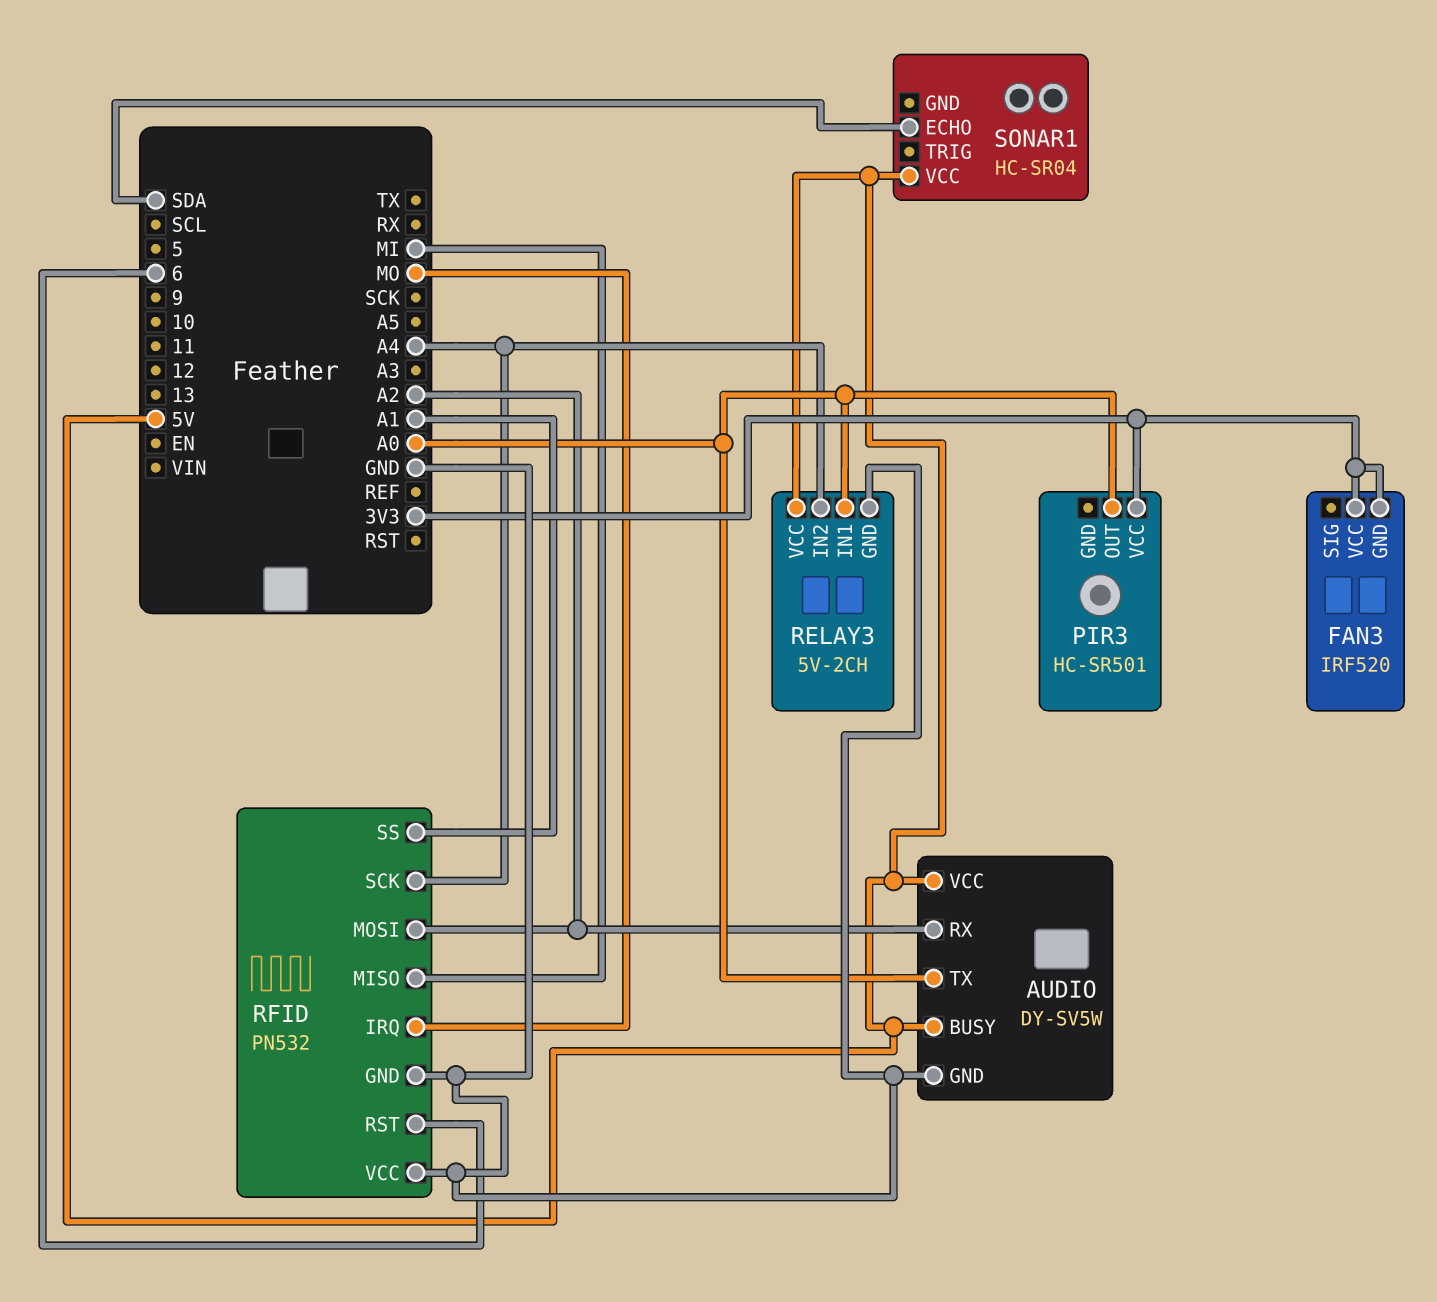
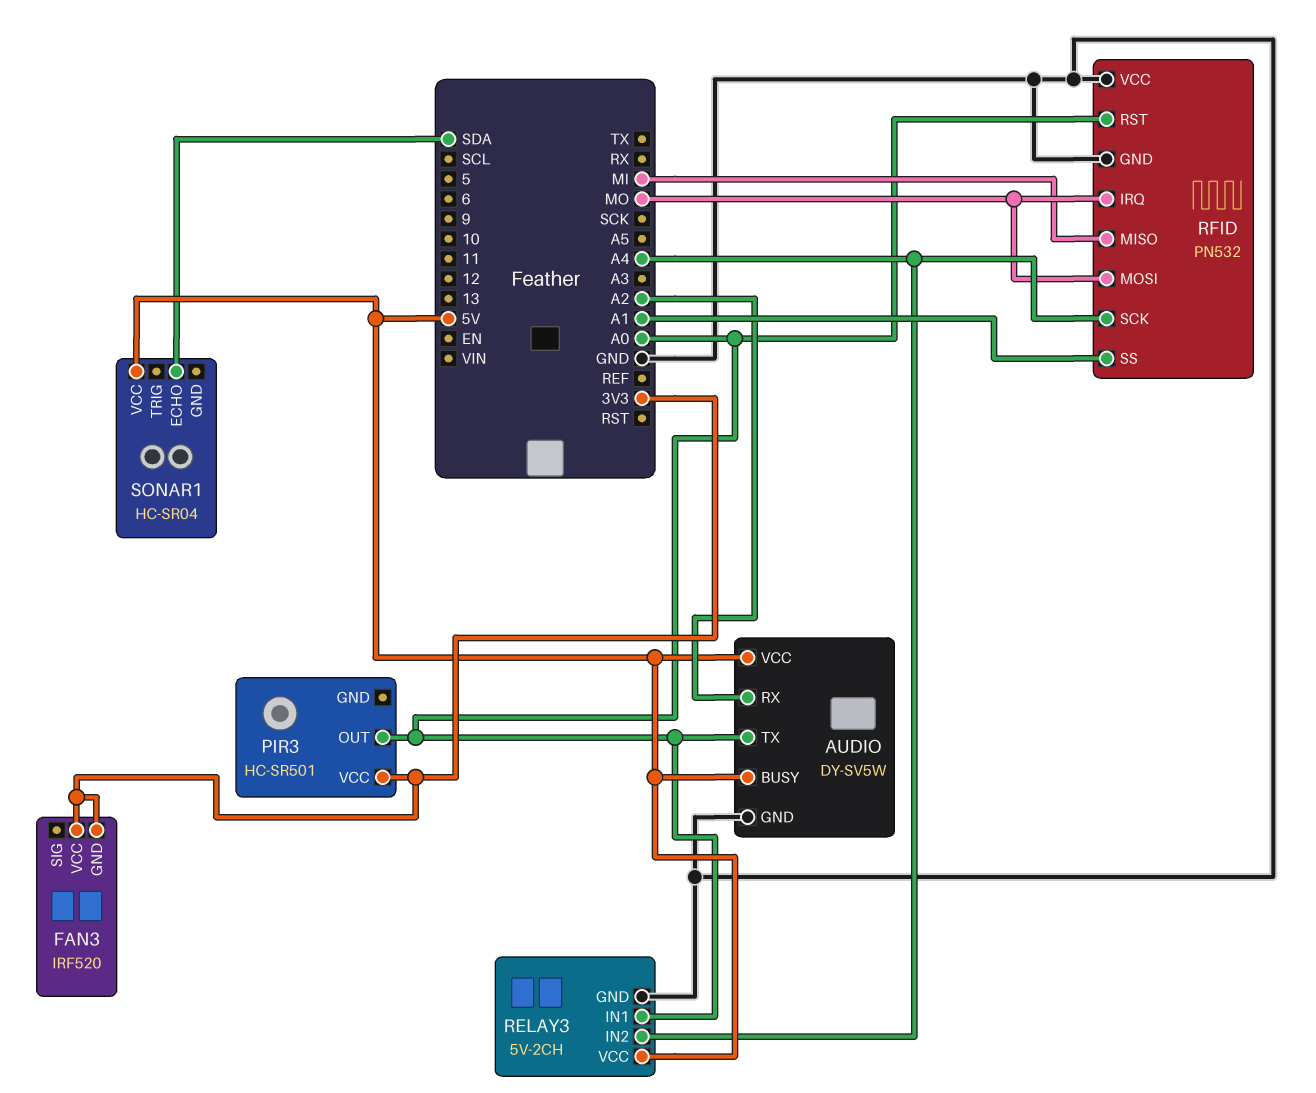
RFID pin MOSI: A2 -> MO
RFID pin RST: 6 -> A0

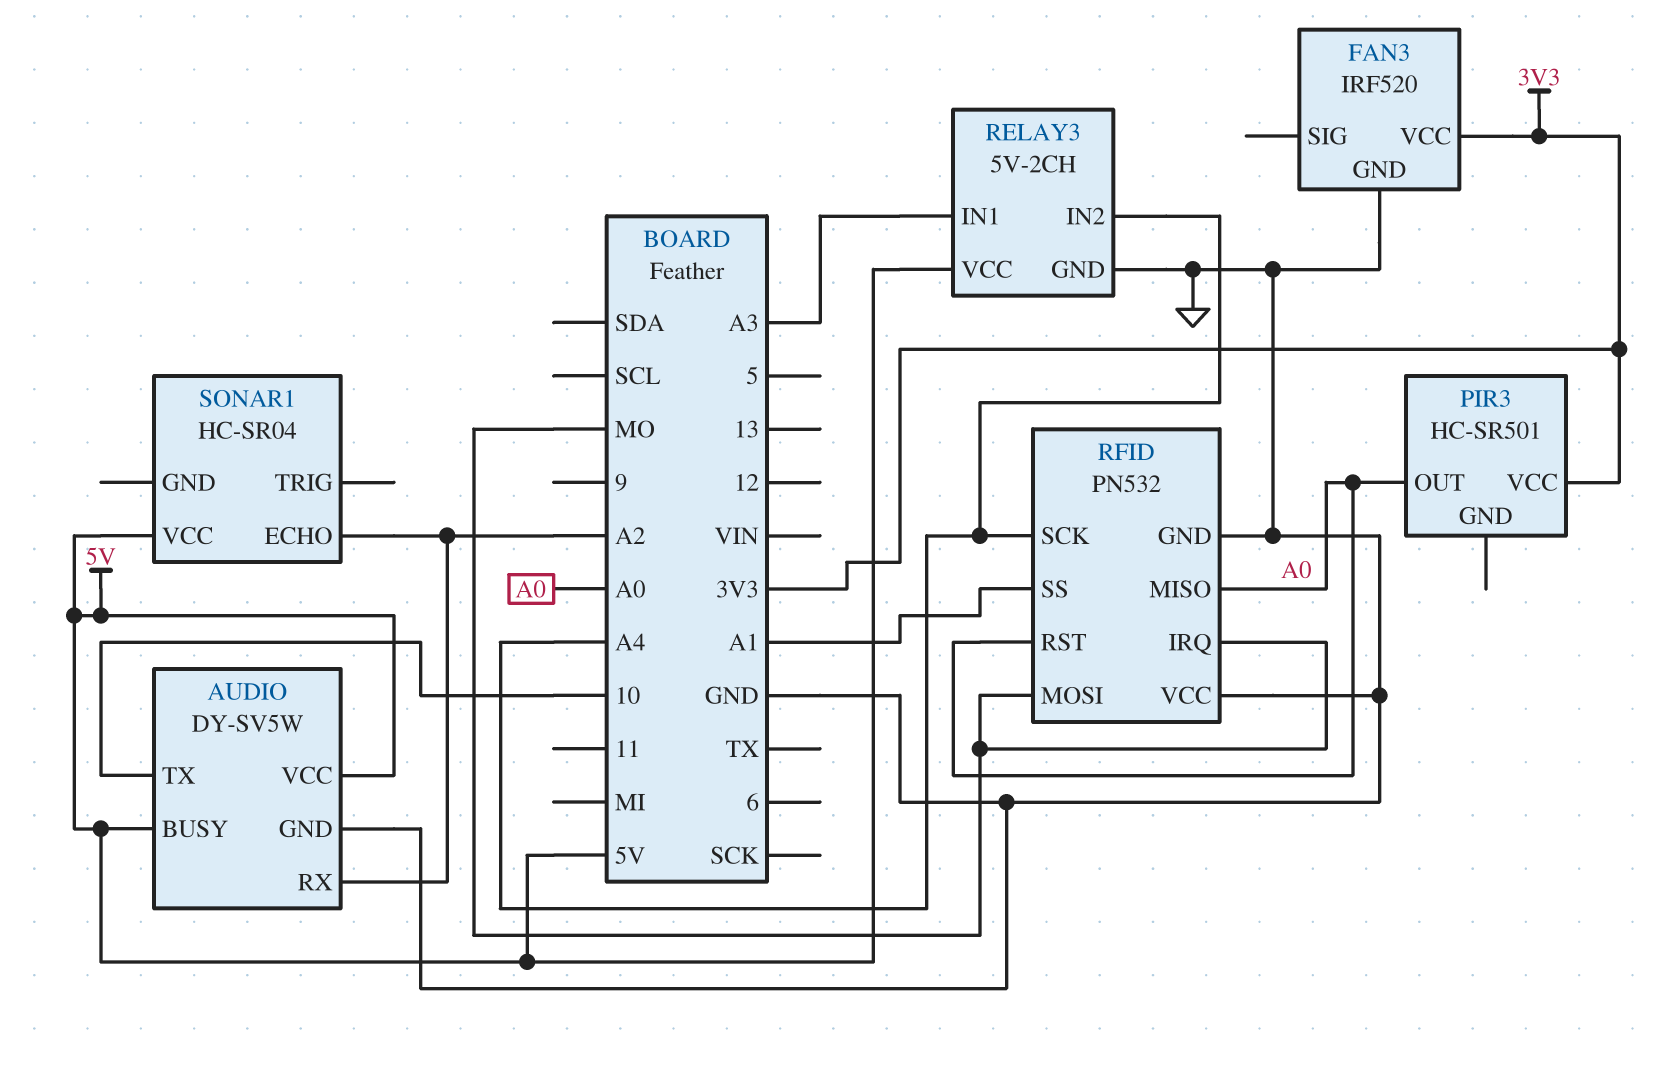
AUDIO pin TX: A0 -> 10
FAN3 pin GND: 3V3 -> GND
RELAY3 pin IN1: A0 -> A3
RFID pin MISO: MI -> A0
SONAR1 pin ECHO: SDA -> A2

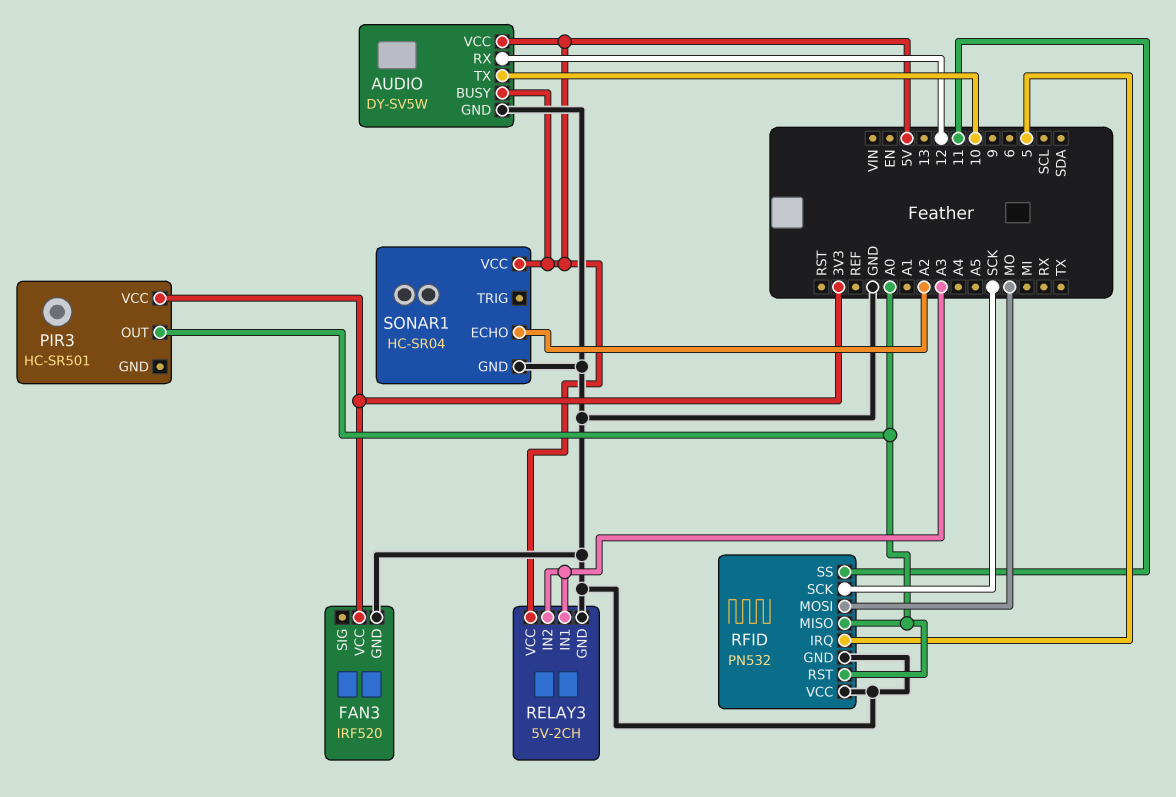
AUDIO pin RX: A2 -> 12
RELAY3 pin IN2: A4 -> A3
RFID pin IRQ: MO -> 5
RFID pin SCK: A4 -> SCK
RFID pin SS: A1 -> 11
SONAR1 pin GND: none -> GND

